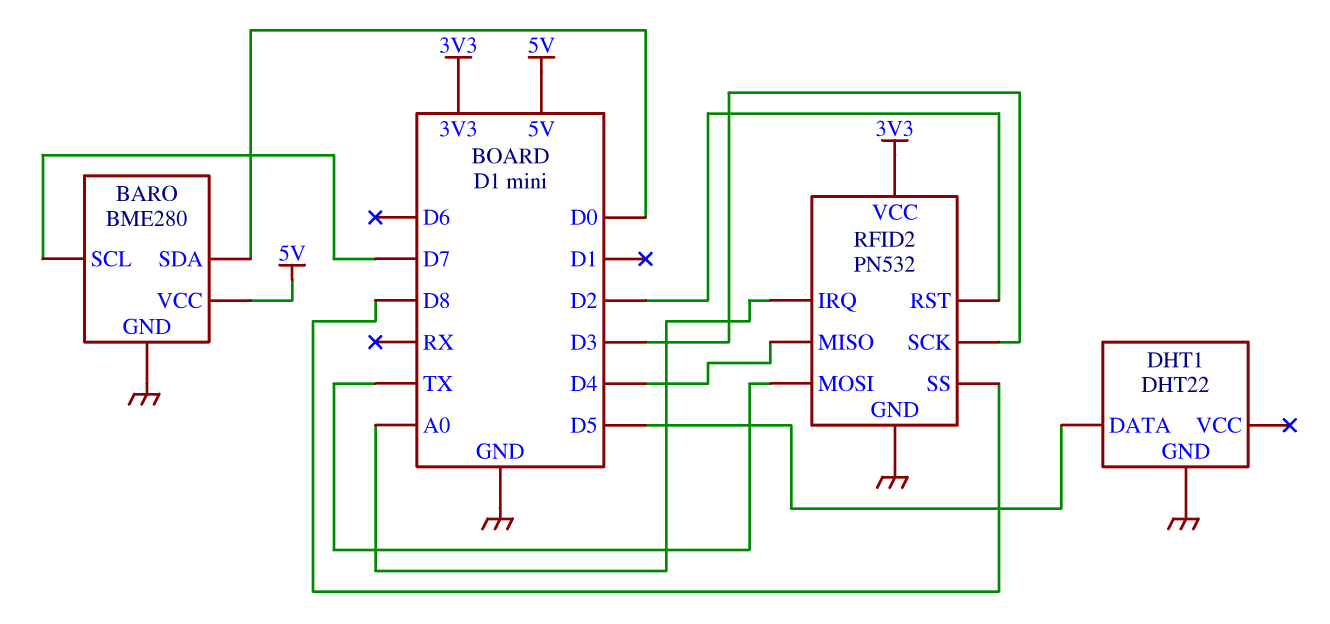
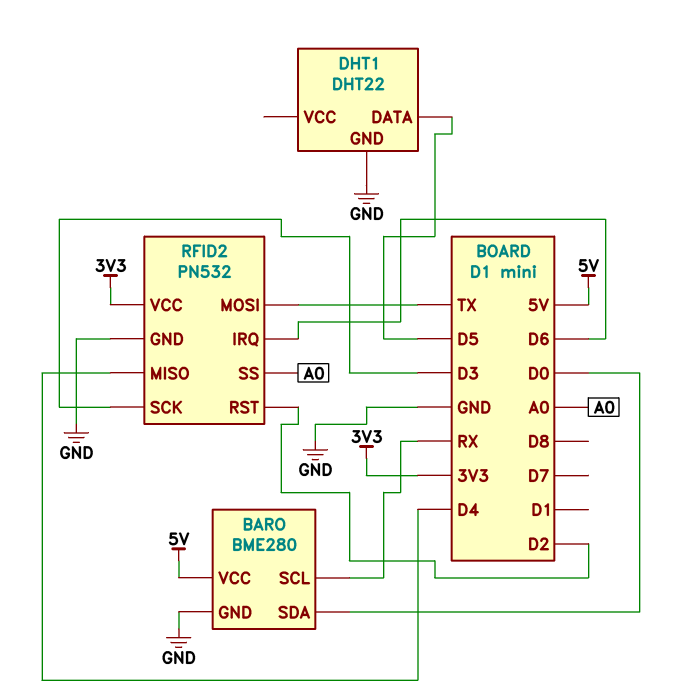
BARO pin SCL: D7 -> RX
RFID2 pin IRQ: A0 -> D6
RFID2 pin SS: D8 -> A0

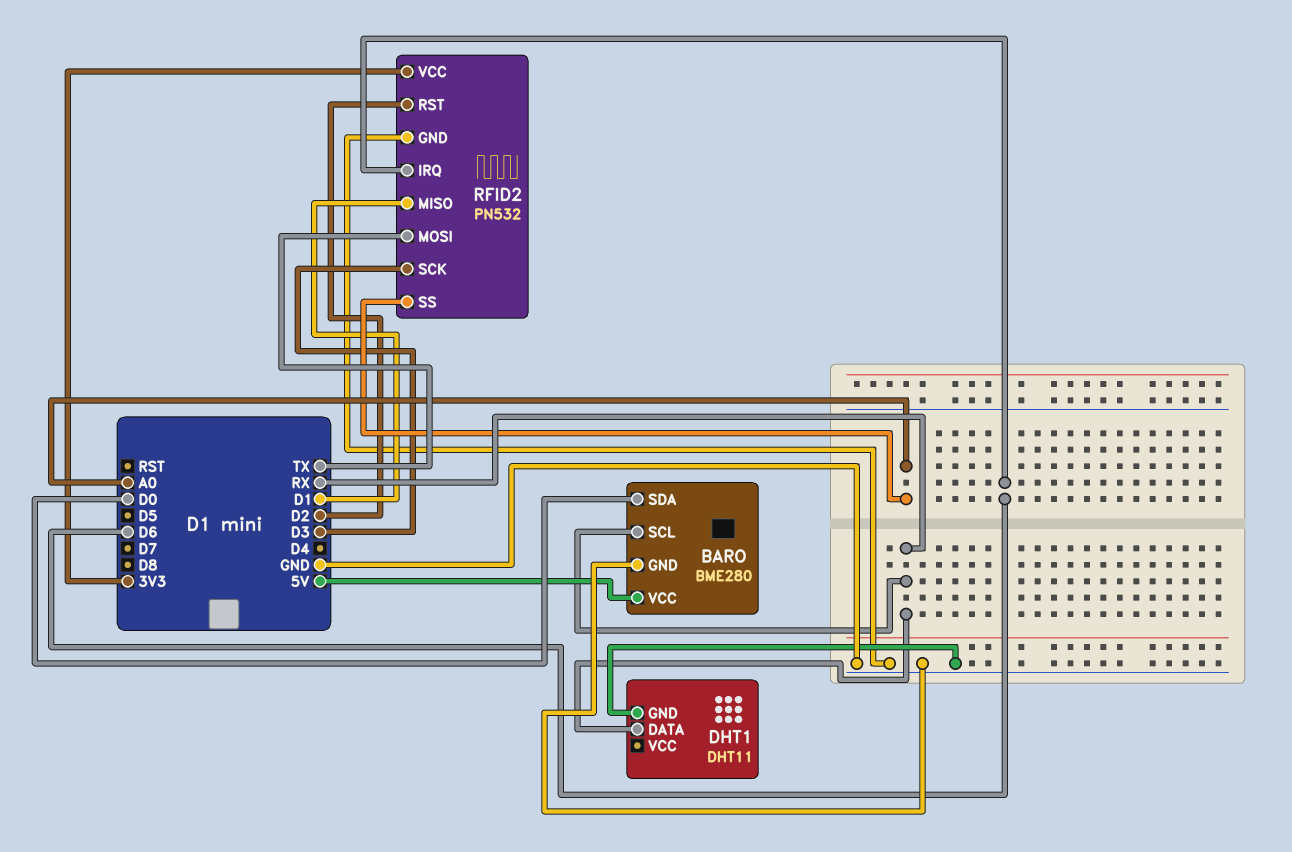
DHT1: DHT22 -> DHT11
DHT1 pin DATA: D5 -> RX
RFID2 pin MISO: D4 -> D1

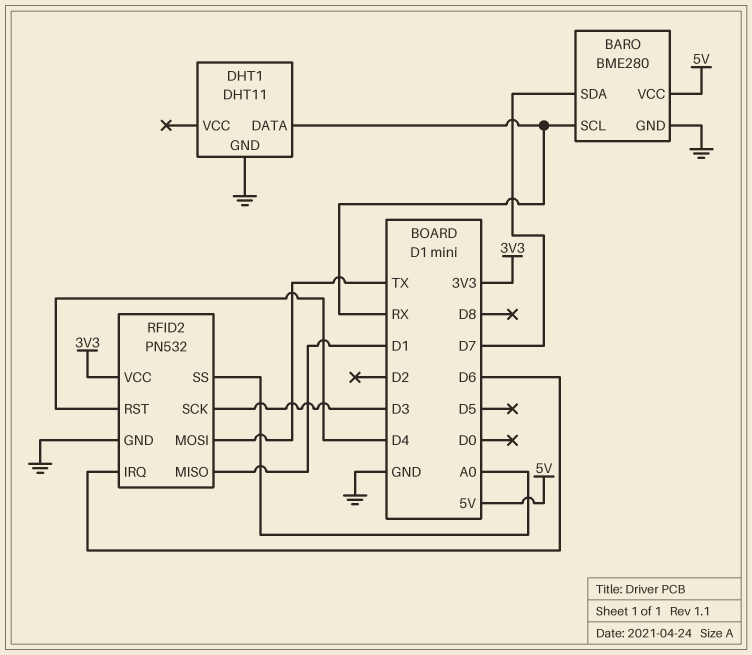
BARO pin SDA: D0 -> D7
RFID2 pin RST: D2 -> D4

